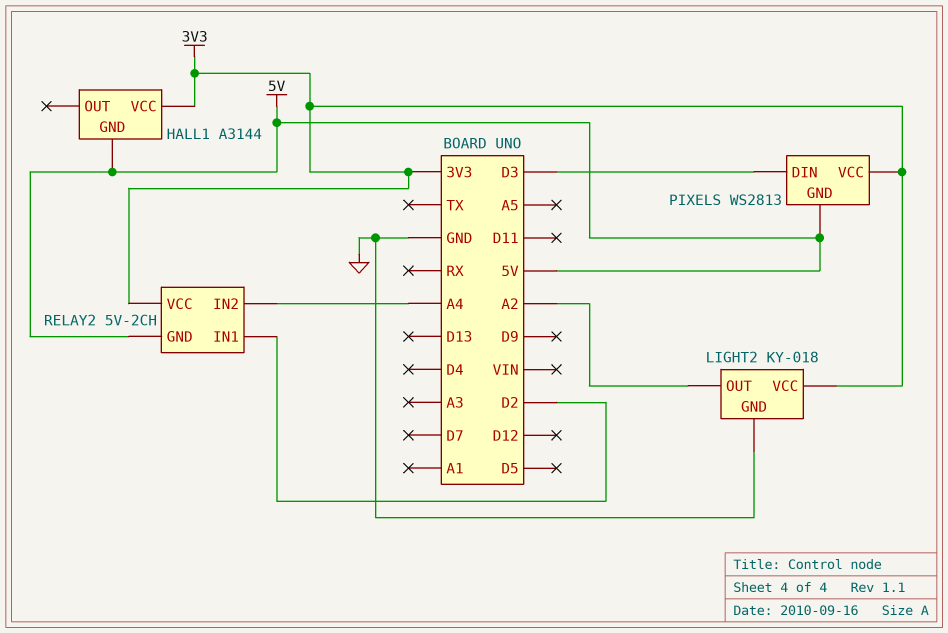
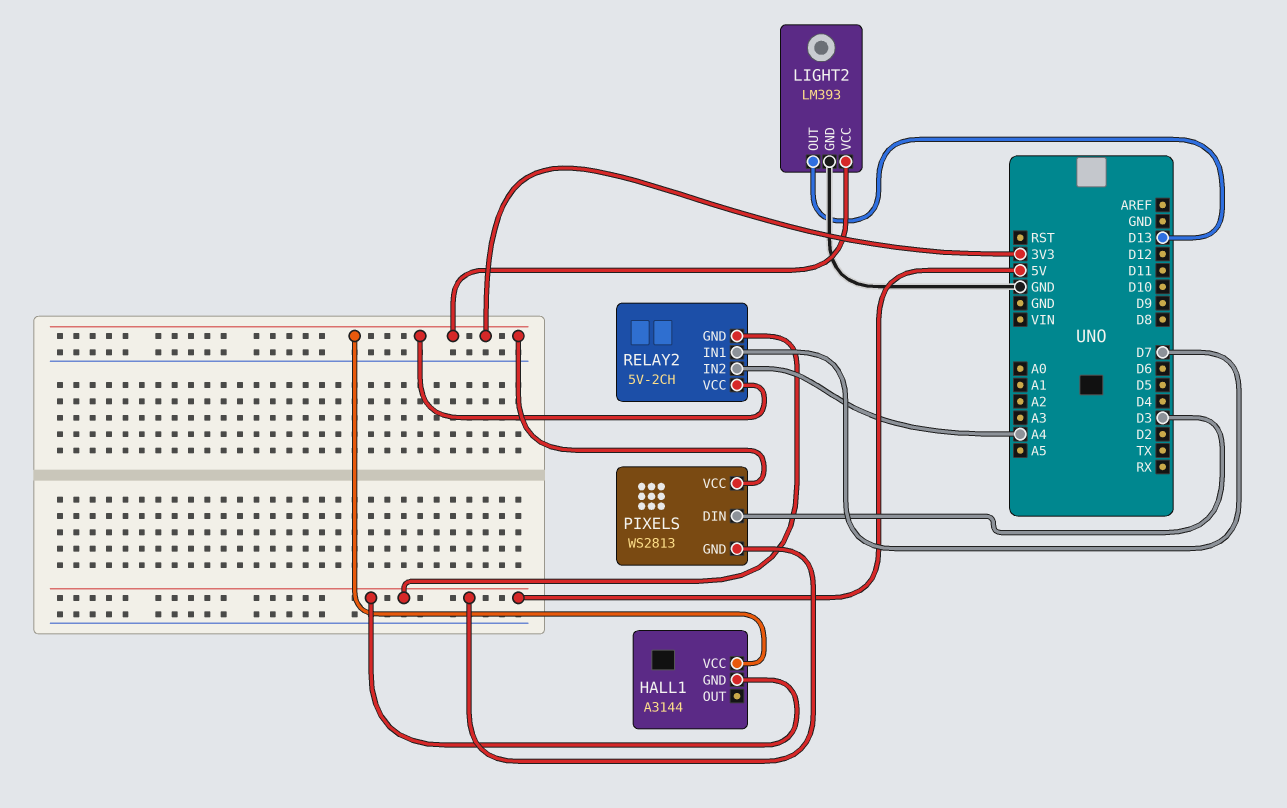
LIGHT2: KY-018 -> LM393
LIGHT2 pin OUT: A2 -> D13
RELAY2 pin IN1: D2 -> D7

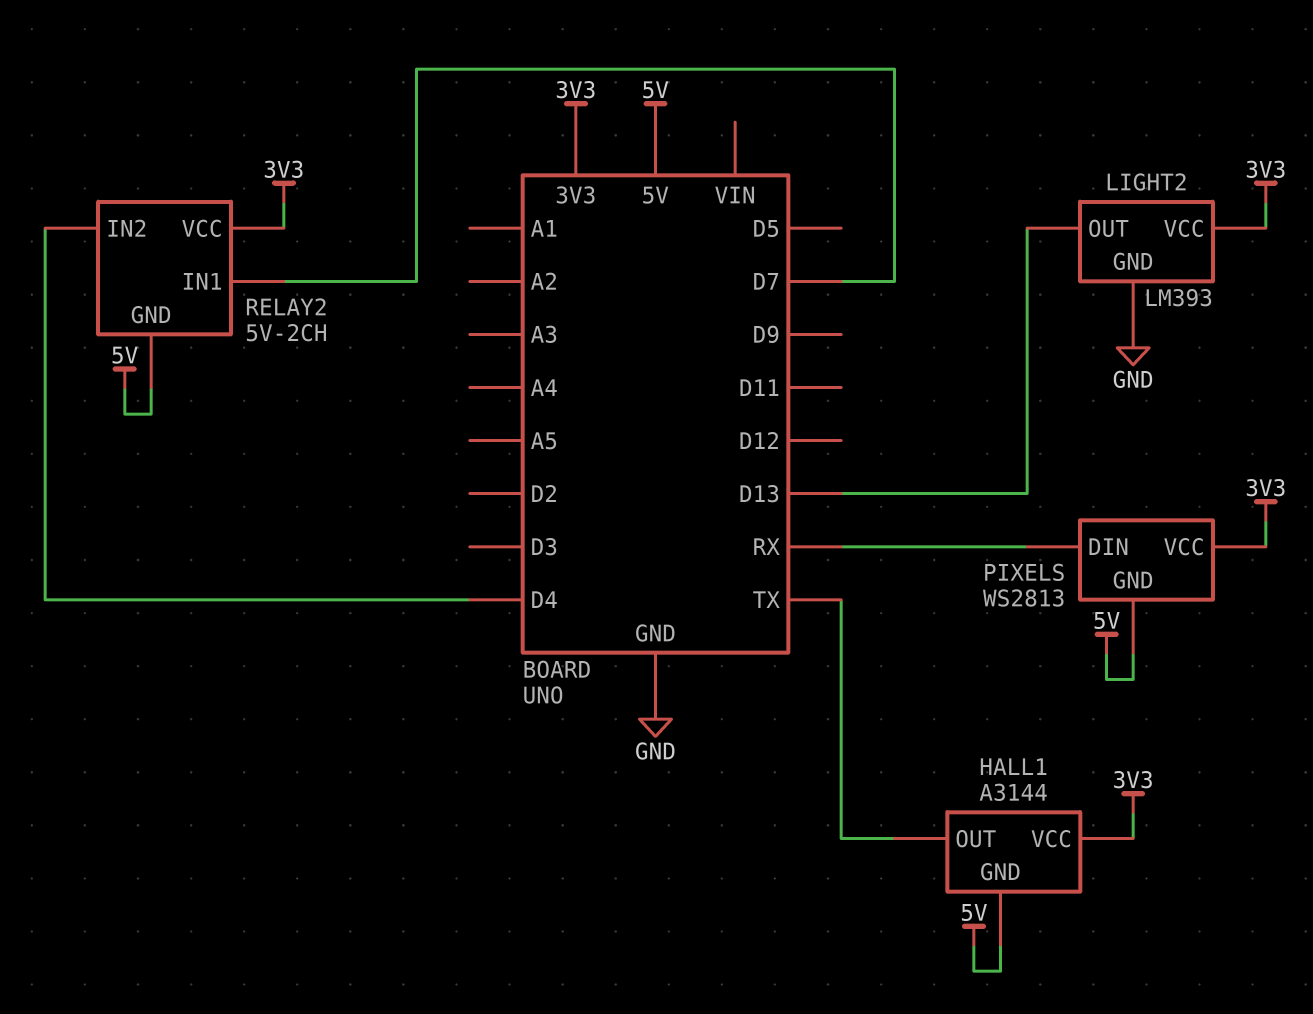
HALL1 pin OUT: none -> TX
PIXELS pin DIN: D3 -> RX
RELAY2 pin IN2: A4 -> D4

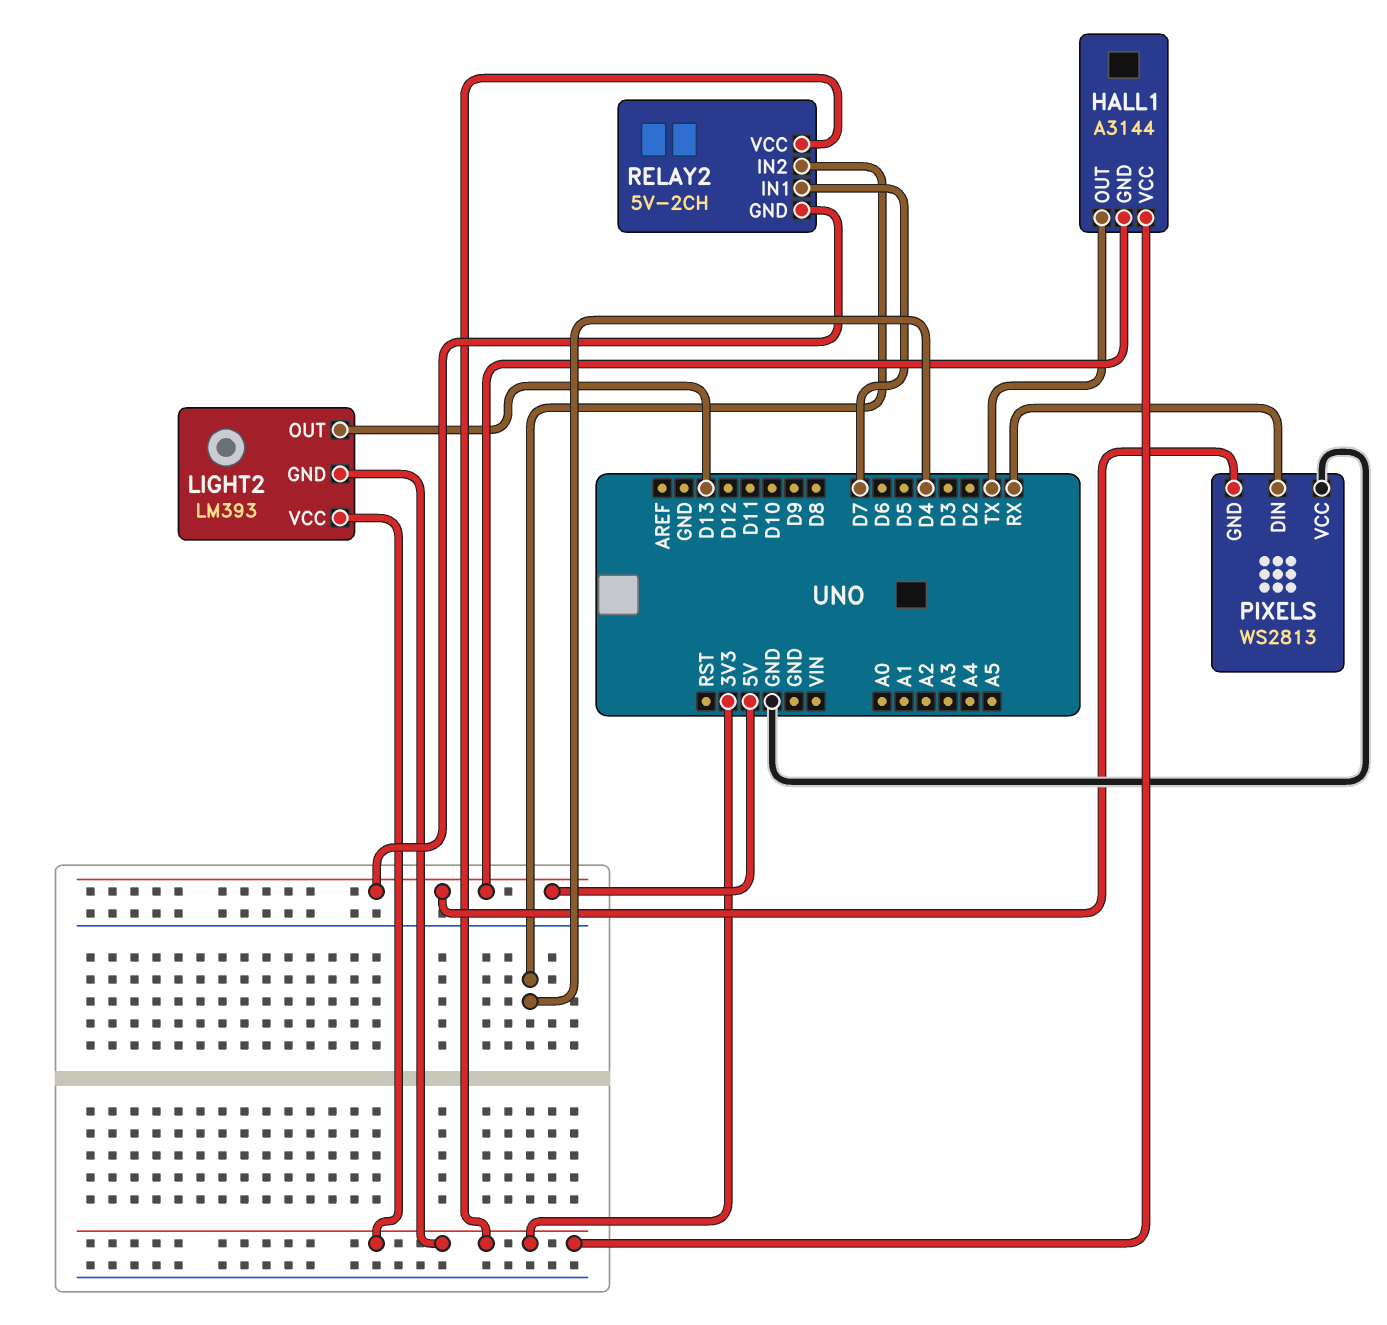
LIGHT2 pin GND: GND -> 3V3
PIXELS pin VCC: 3V3 -> GND

